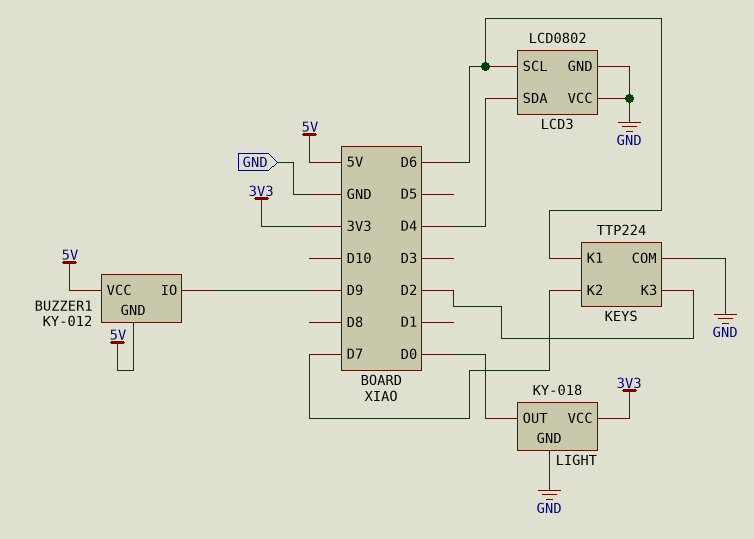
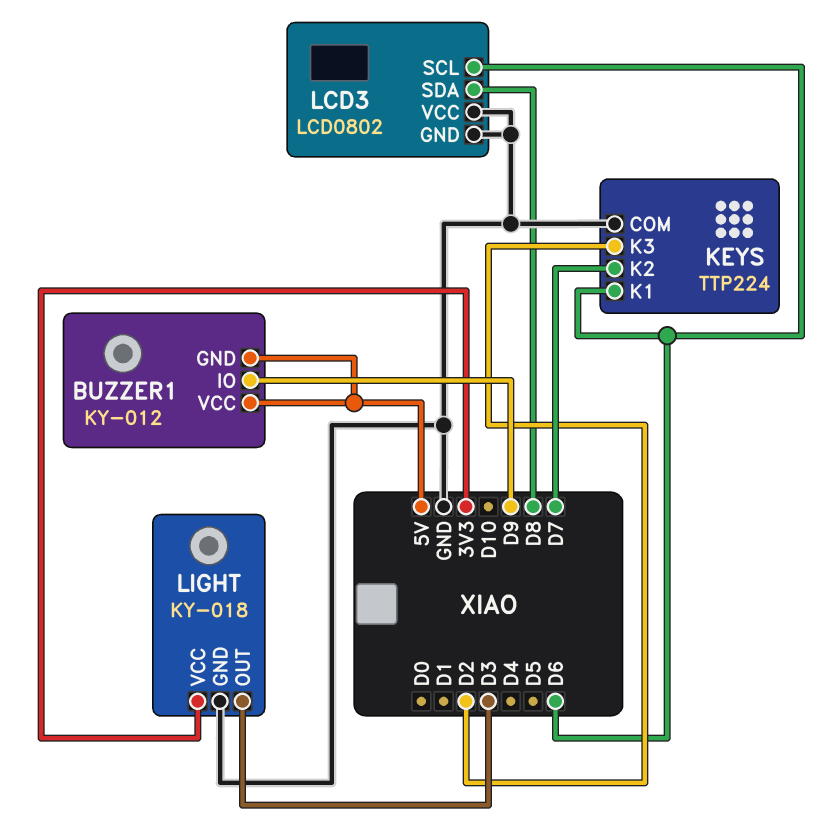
LCD3 pin SDA: D4 -> D8
LIGHT pin OUT: D0 -> D3

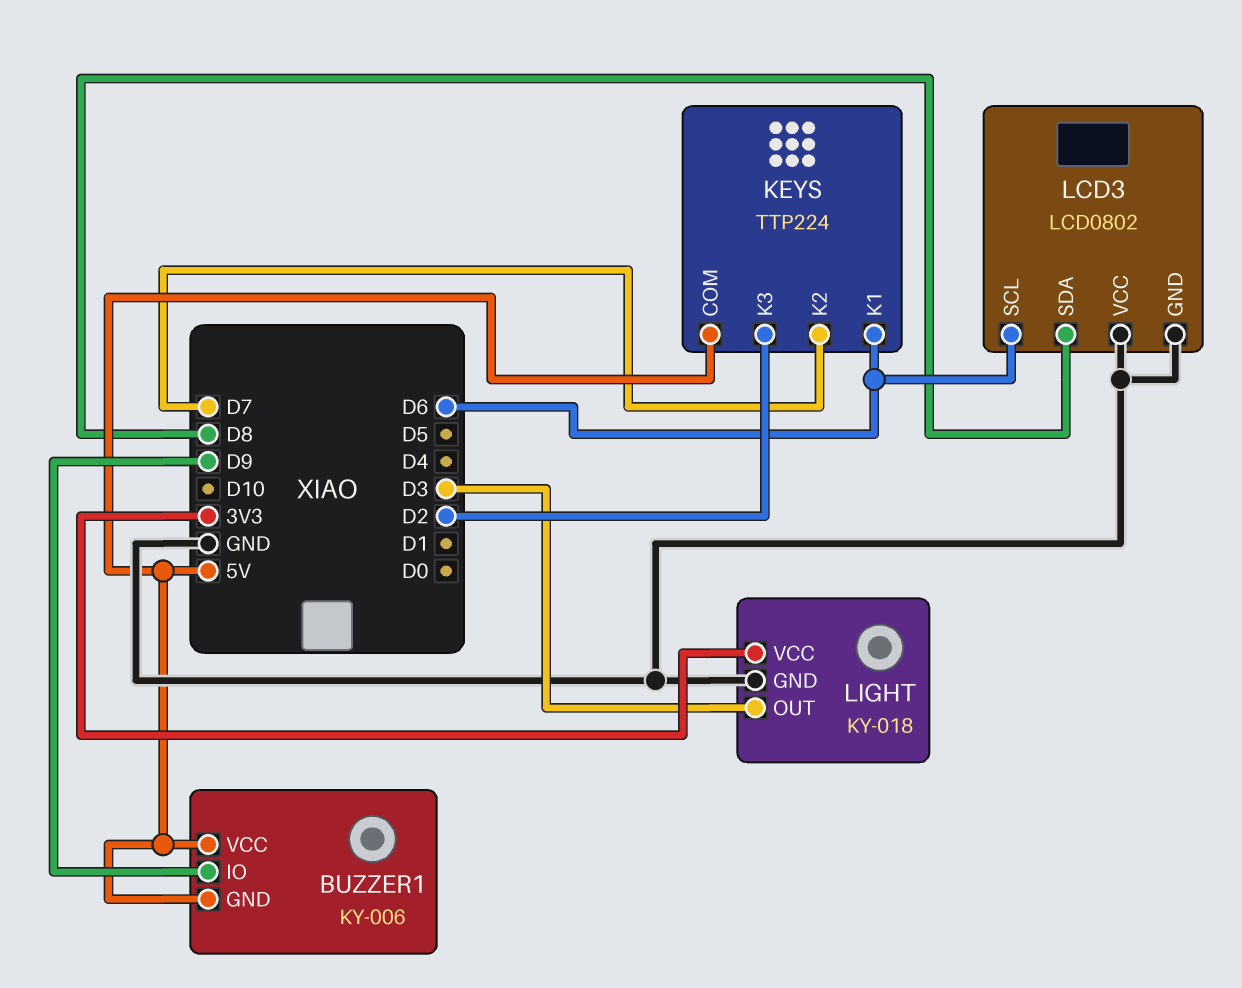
BUZZER1: KY-012 -> KY-006
KEYS pin COM: GND -> 5V

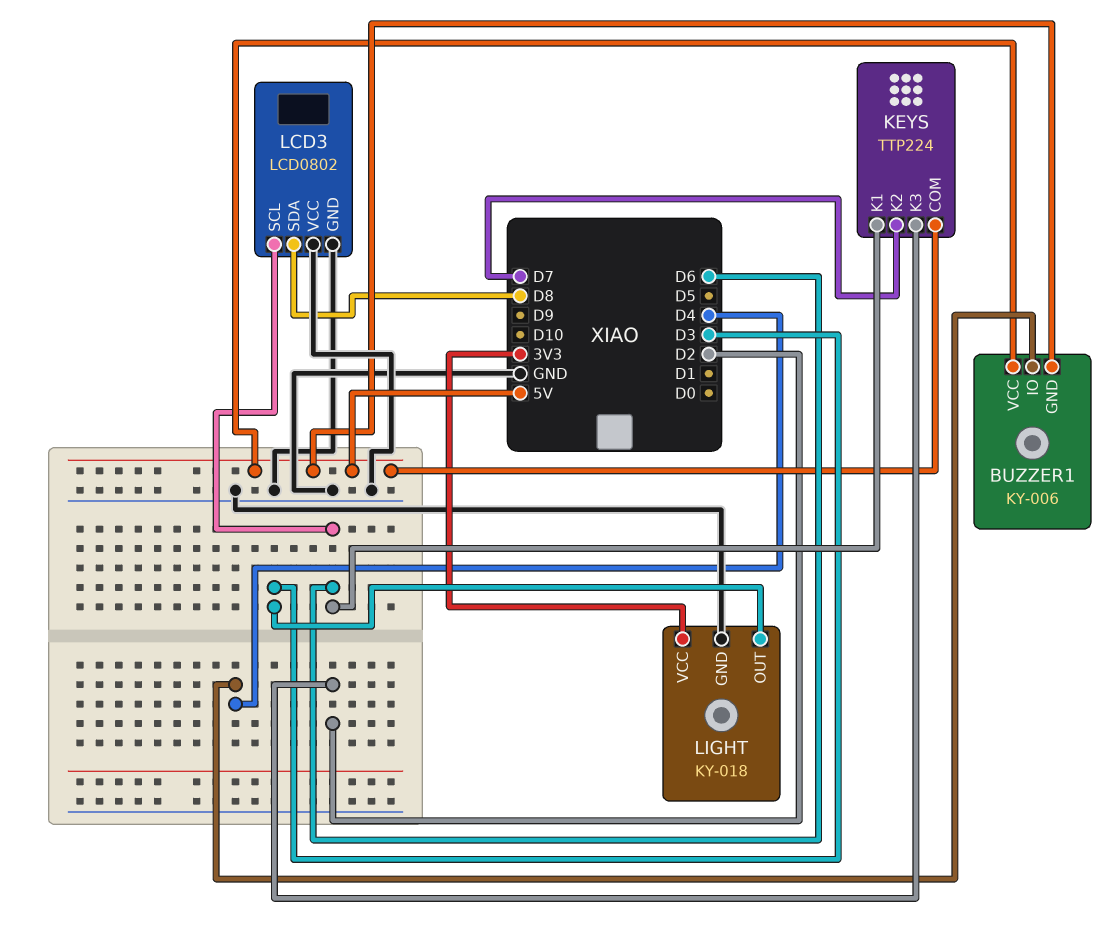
BUZZER1 pin IO: D9 -> D4

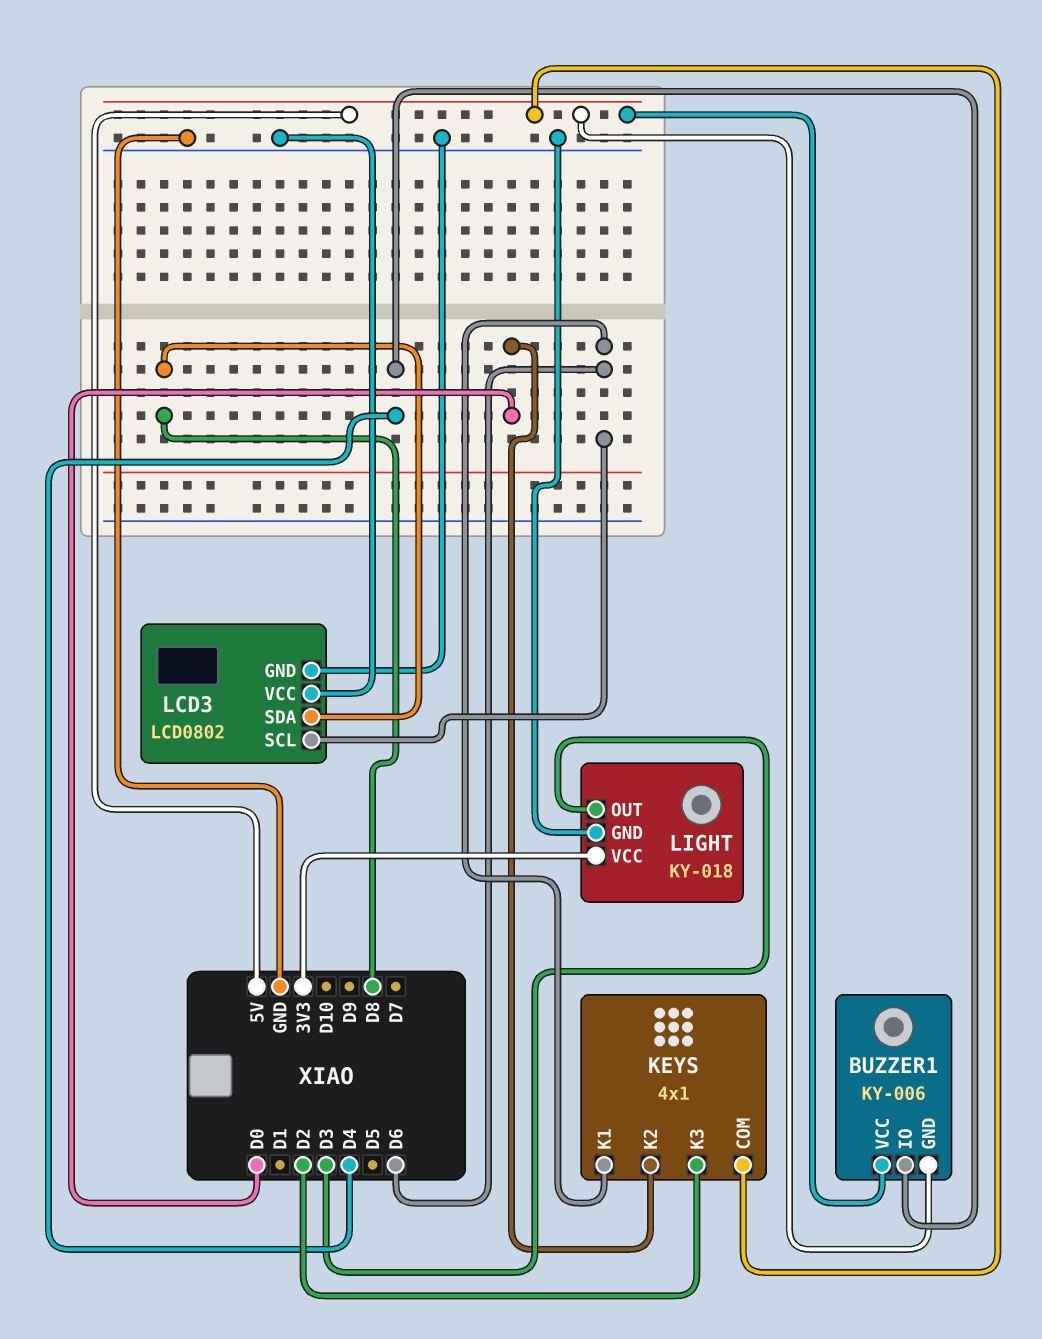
KEYS: TTP224 -> 4x1
KEYS pin K2: D7 -> D0

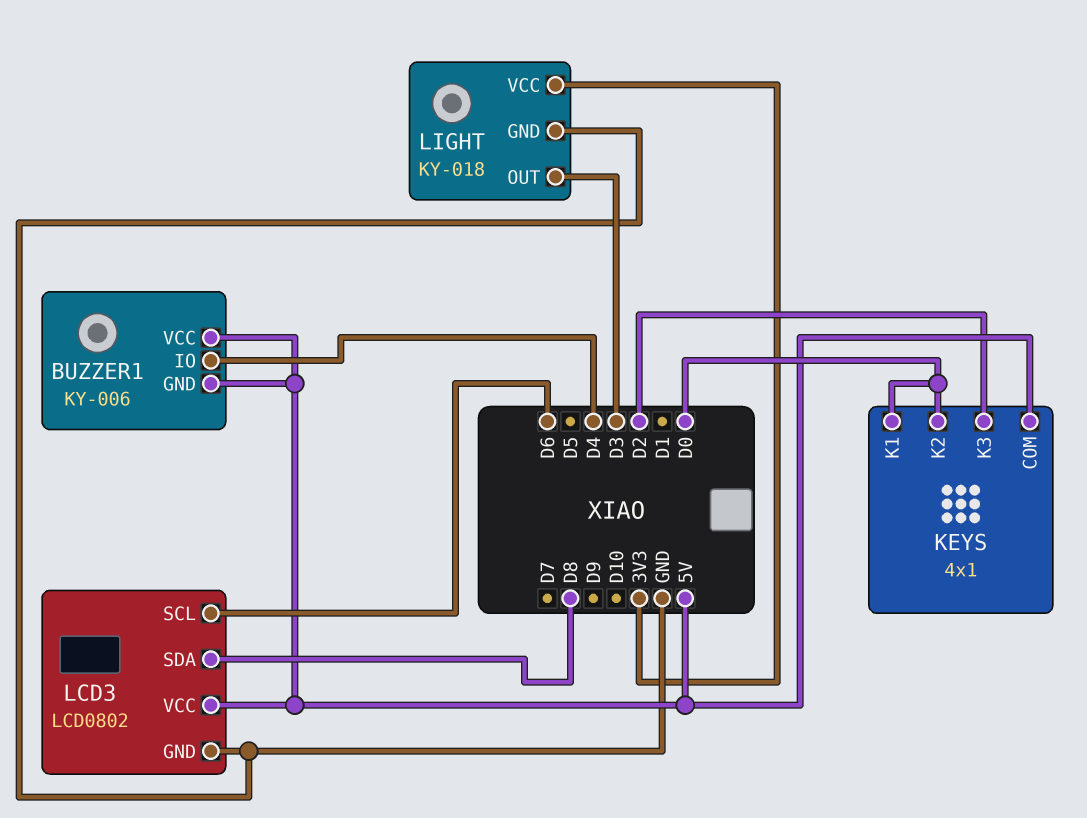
KEYS pin K1: D6 -> D0
LCD3 pin VCC: GND -> 5V

